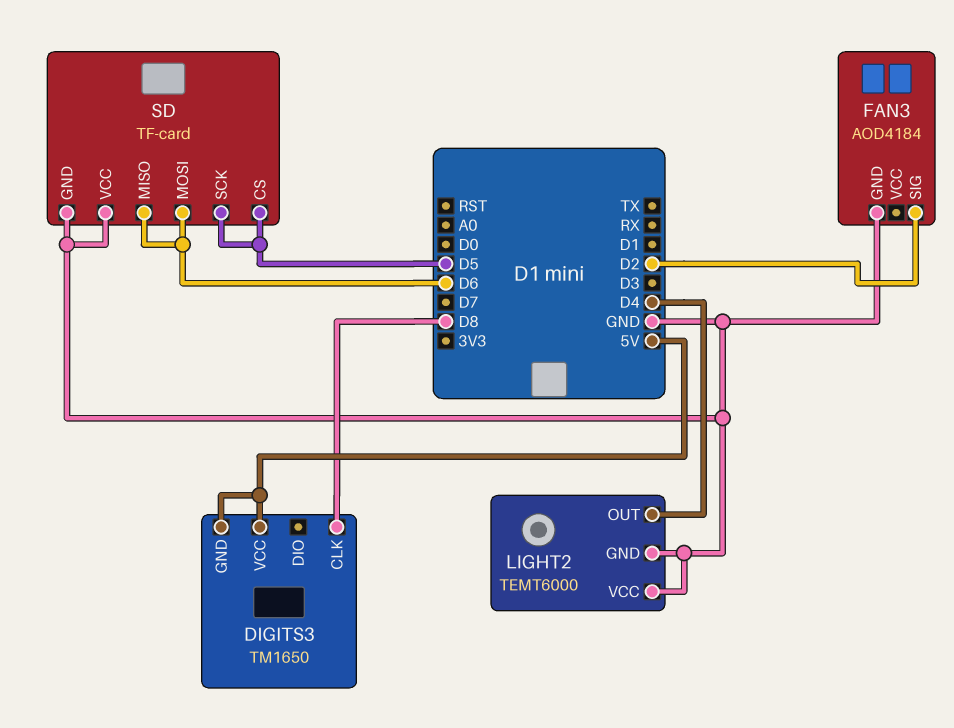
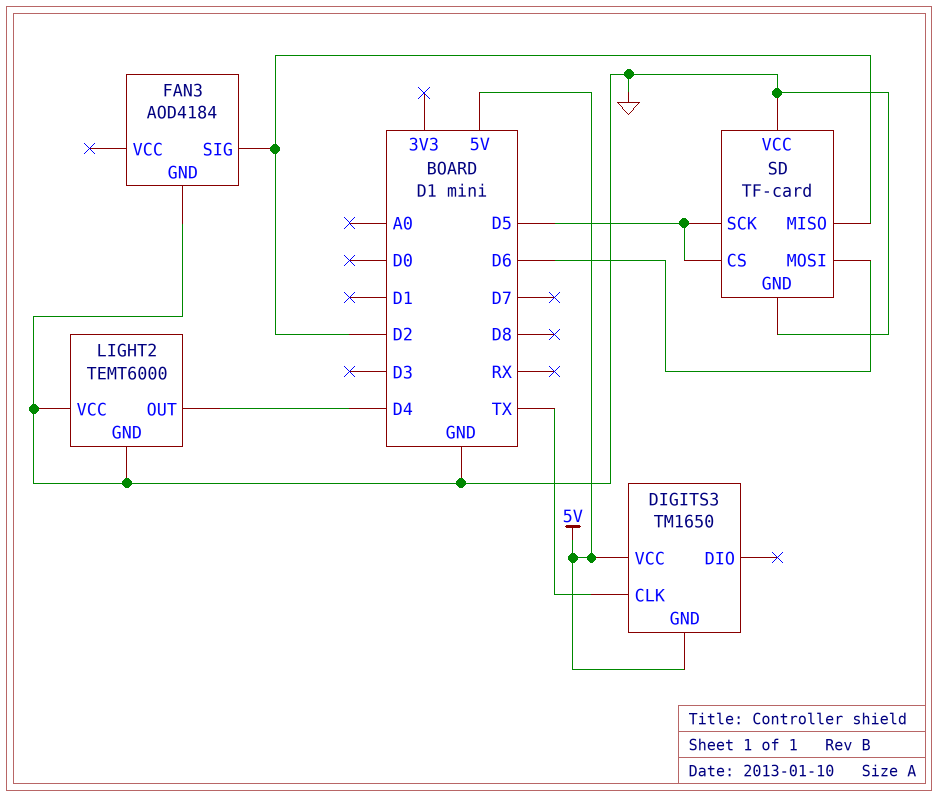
DIGITS3 pin CLK: D8 -> TX
SD pin MISO: D6 -> D2

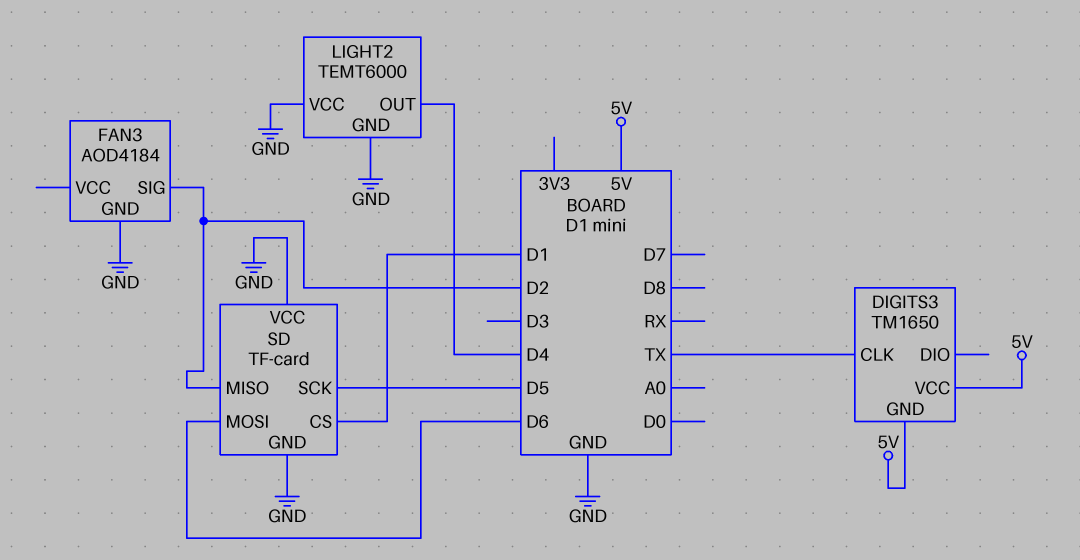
SD pin CS: D5 -> D1

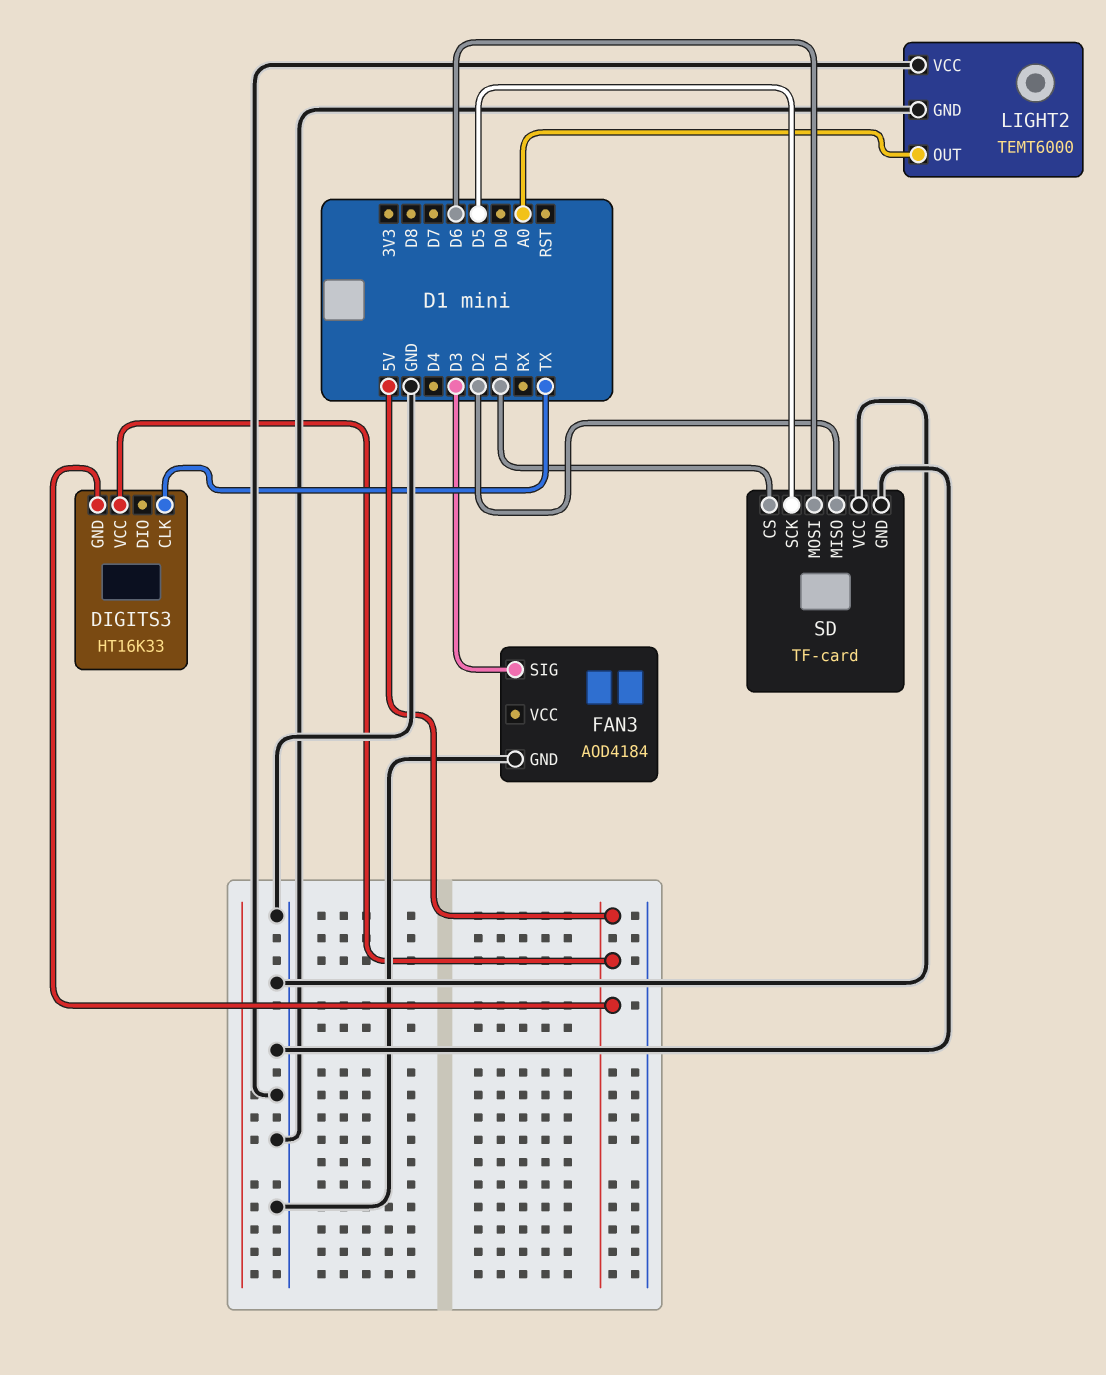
DIGITS3: TM1650 -> HT16K33
FAN3 pin SIG: D2 -> D3
LIGHT2 pin OUT: D4 -> A0

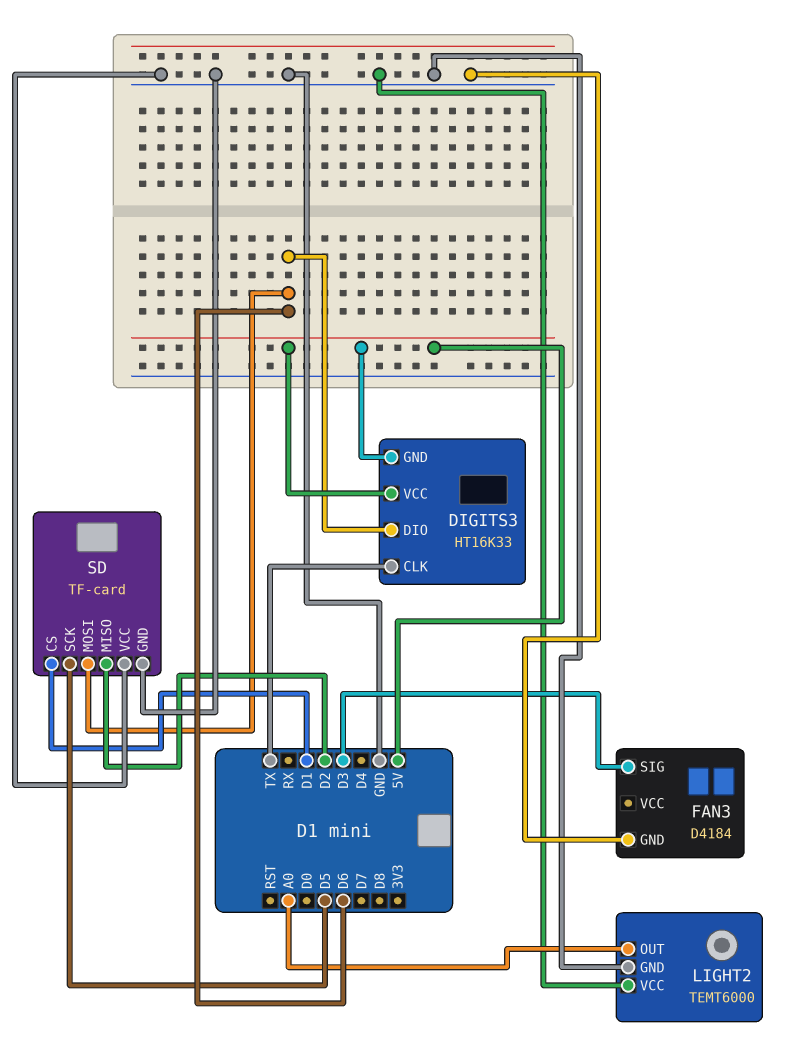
DIGITS3 pin DIO: none -> D6
FAN3: AOD4184 -> D4184

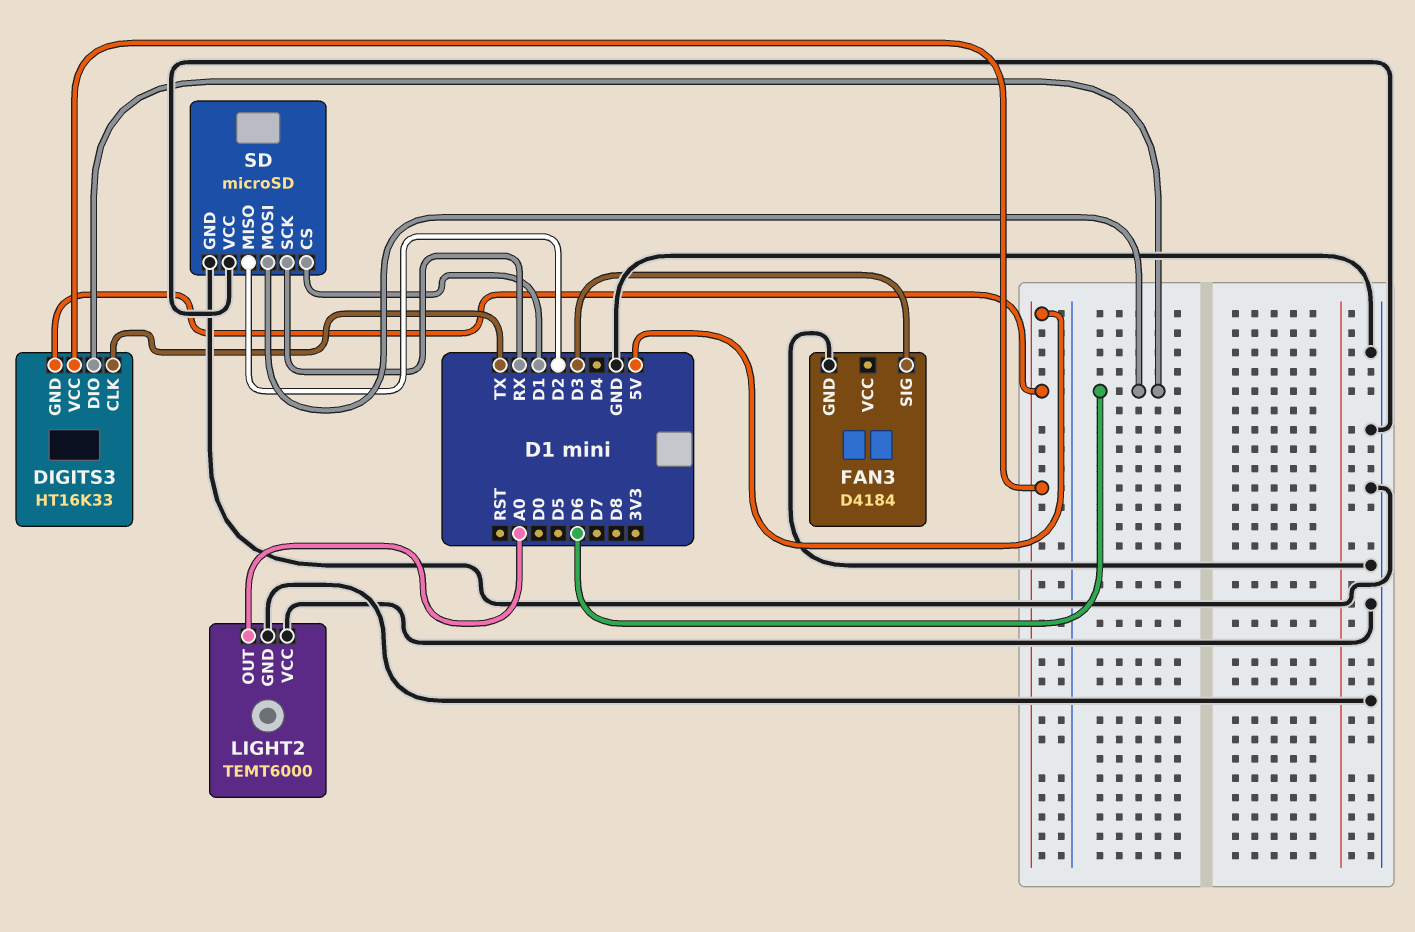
SD: TF-card -> microSD
SD pin SCK: D5 -> RX

